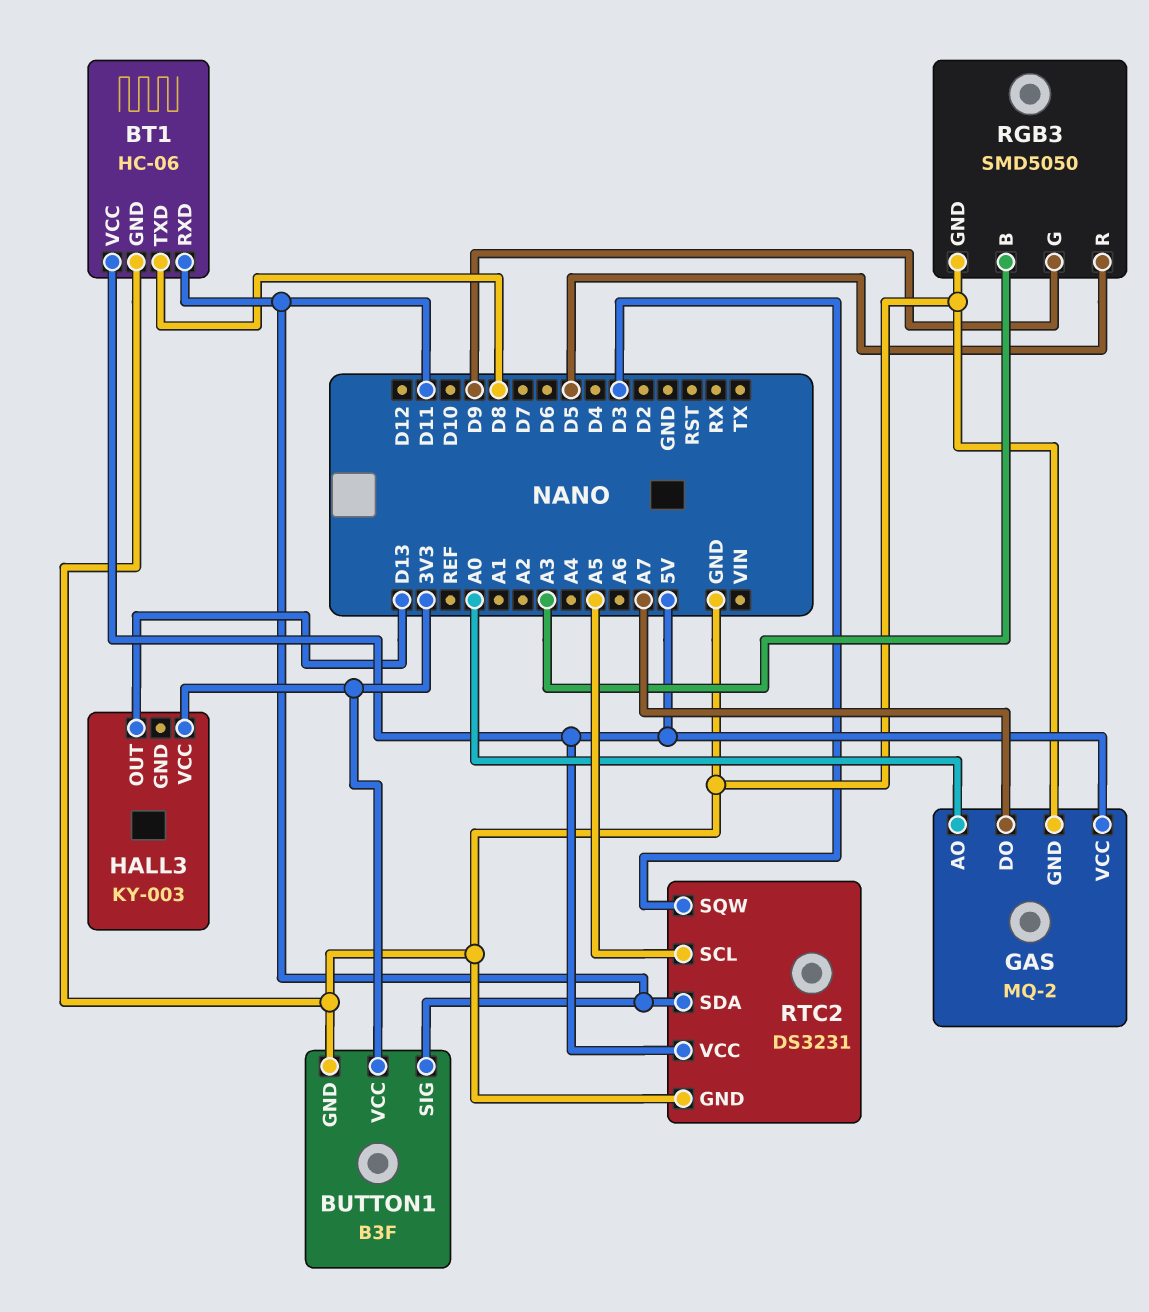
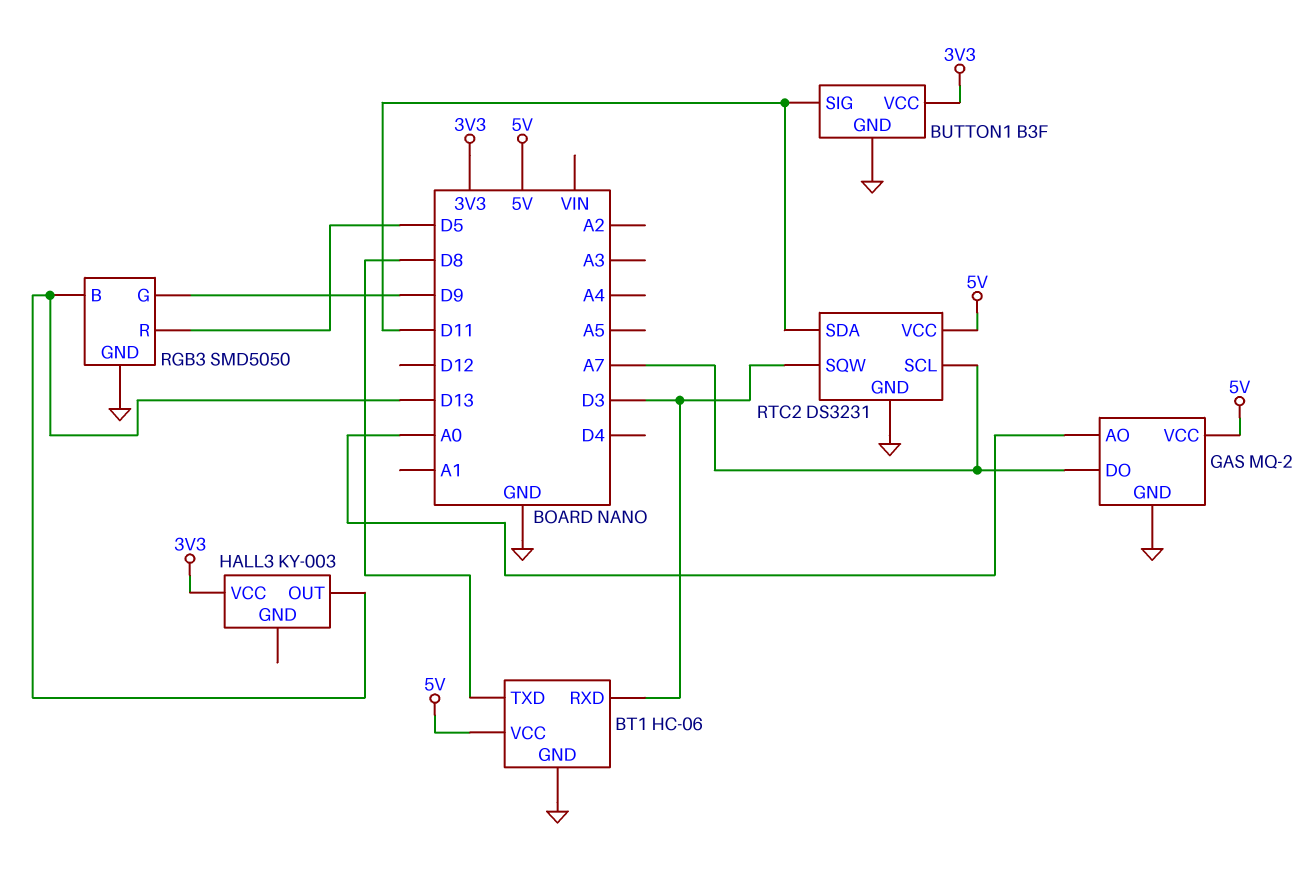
BT1 pin RXD: D11 -> D3
RGB3 pin B: A3 -> D13
RTC2 pin SCL: A5 -> A7

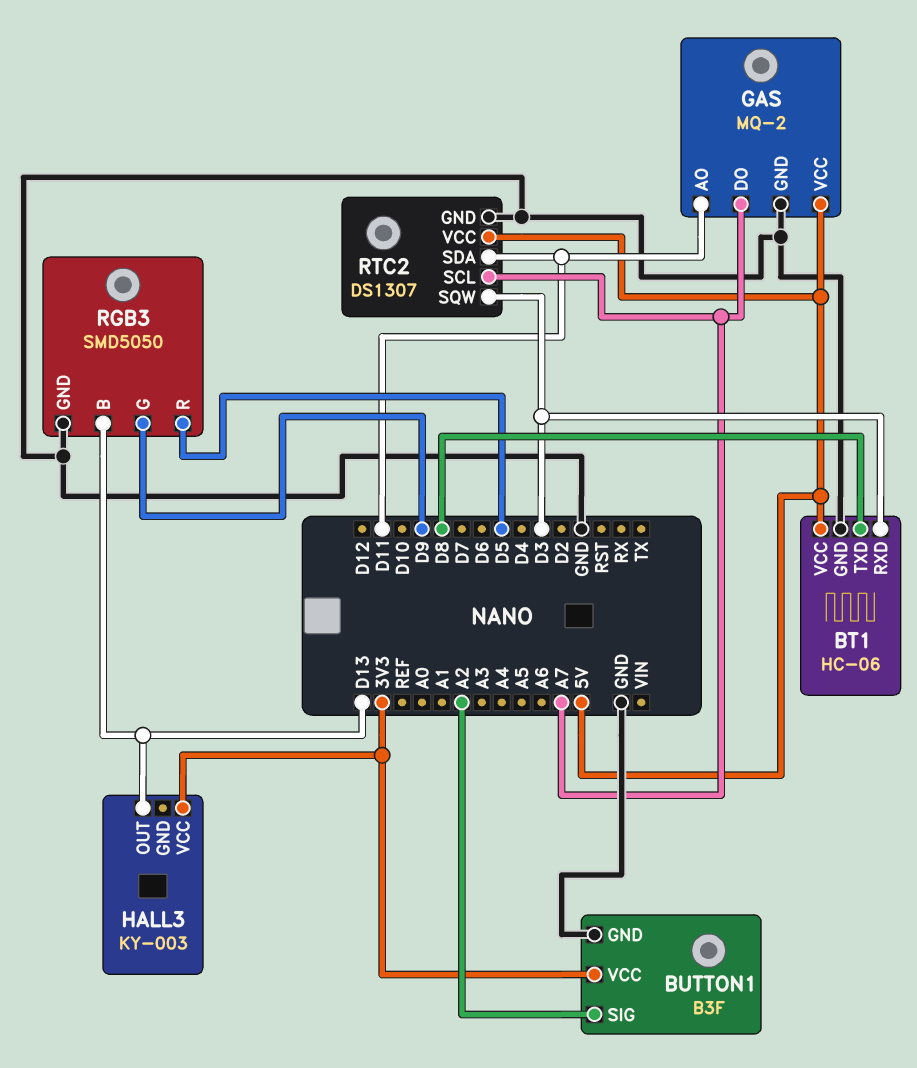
BUTTON1 pin SIG: D11 -> A2
GAS pin AO: A0 -> D11
RTC2: DS3231 -> DS1307

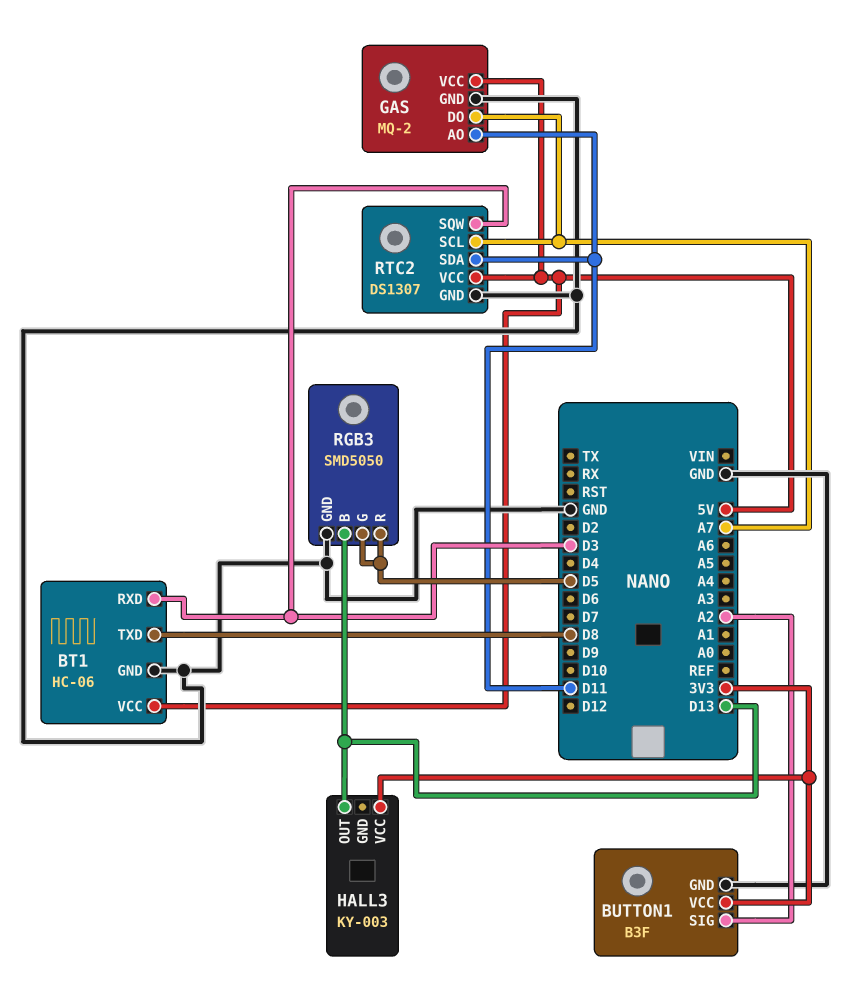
RGB3 pin G: D9 -> D5

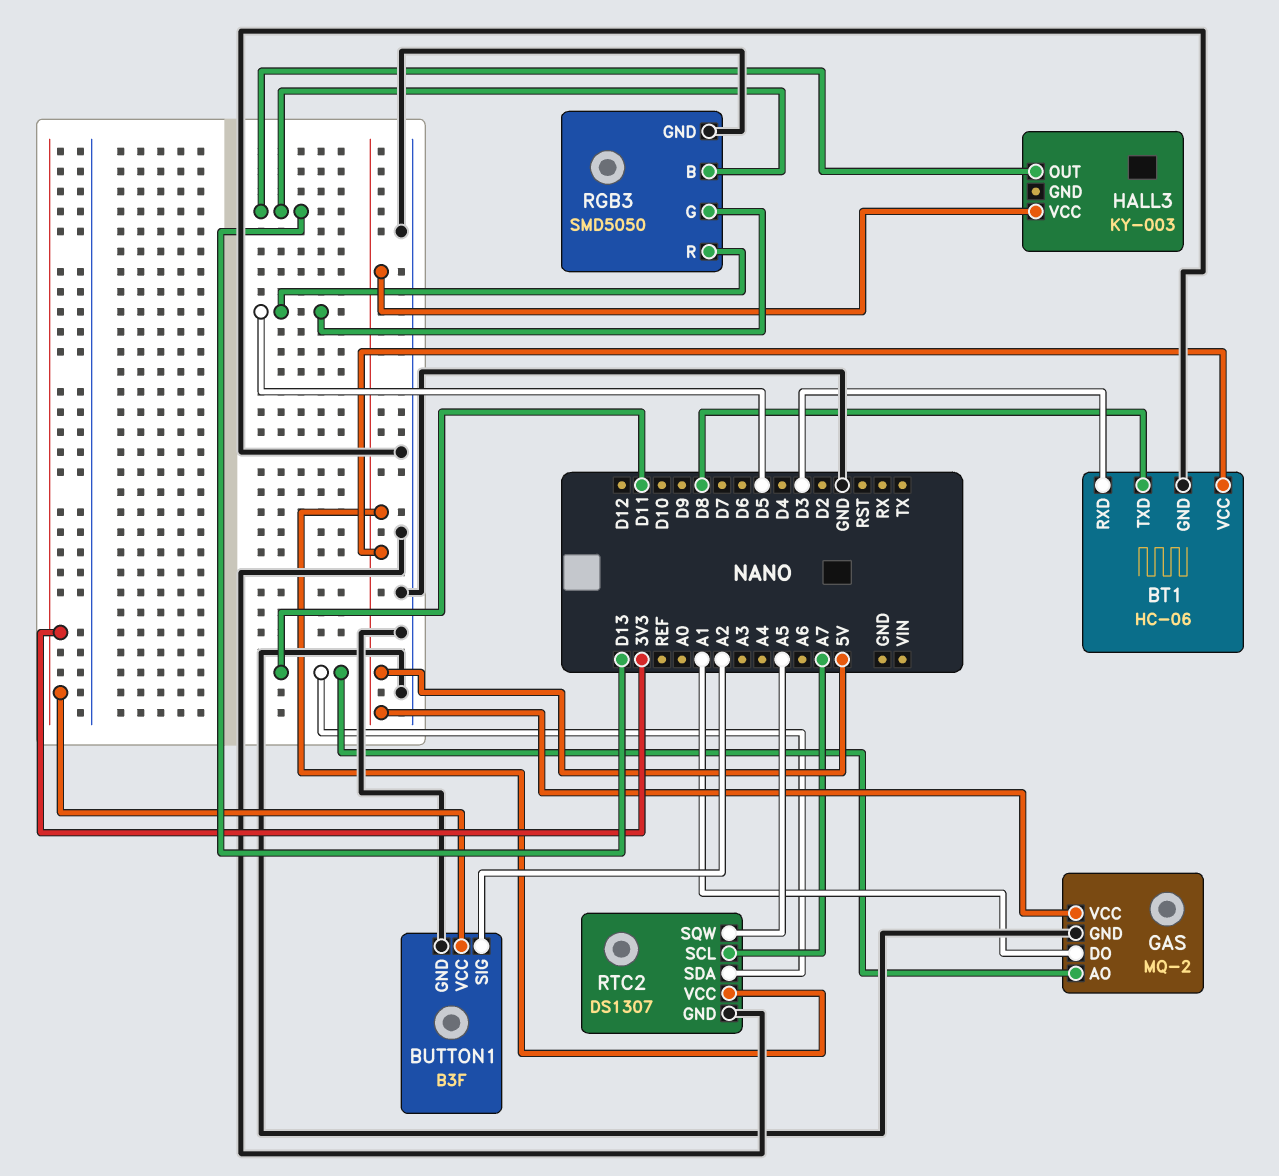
GAS pin DO: A7 -> A1
HALL3 pin VCC: 3V3 -> 5V
RTC2 pin SQW: D3 -> A5

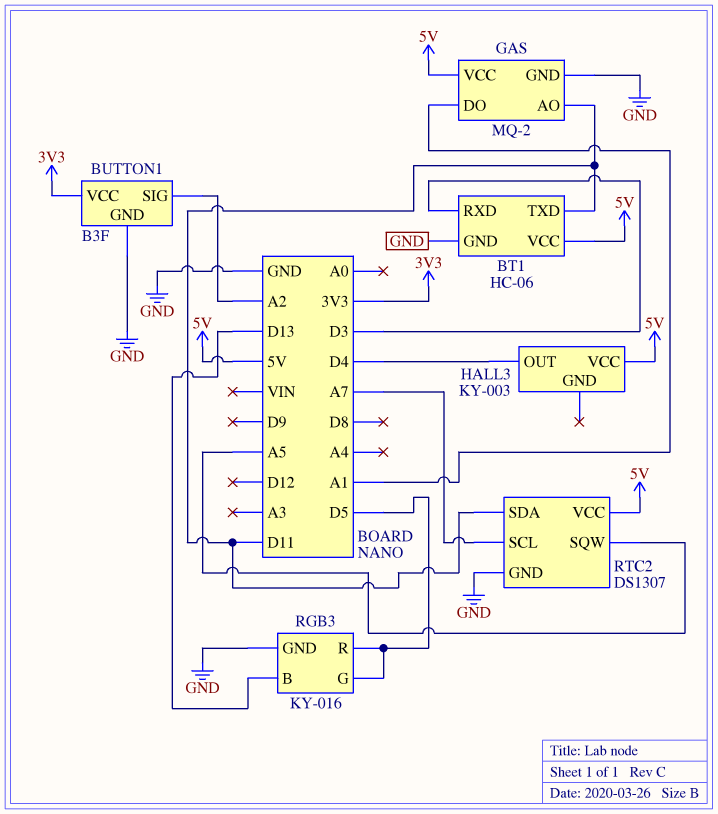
BT1 pin TXD: D8 -> D11
HALL3 pin OUT: D13 -> D4
RGB3: SMD5050 -> KY-016

